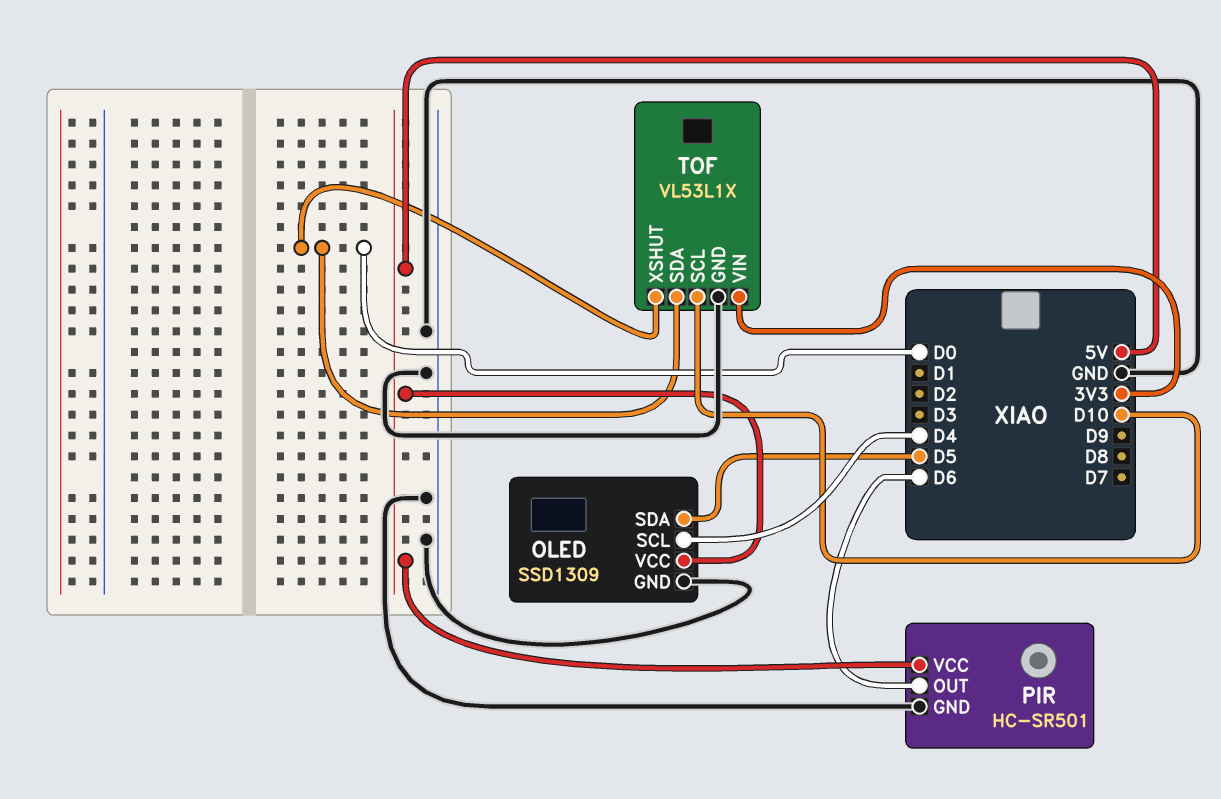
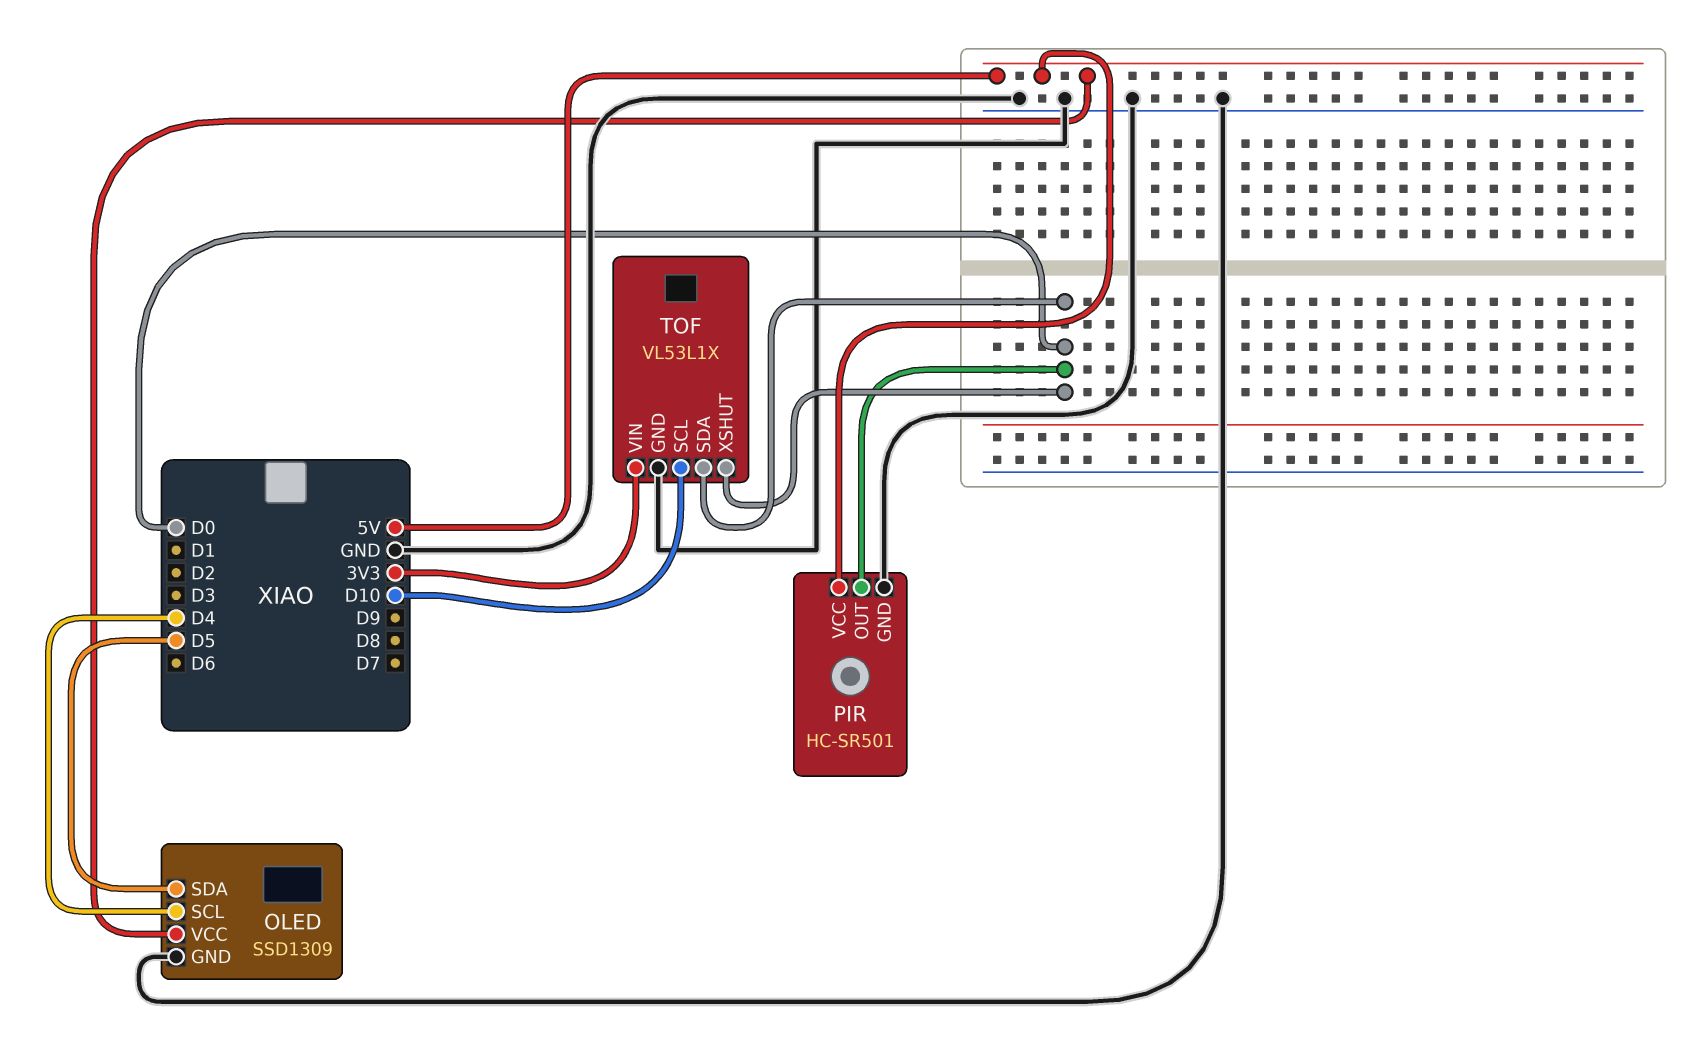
PIR pin OUT: D6 -> D0

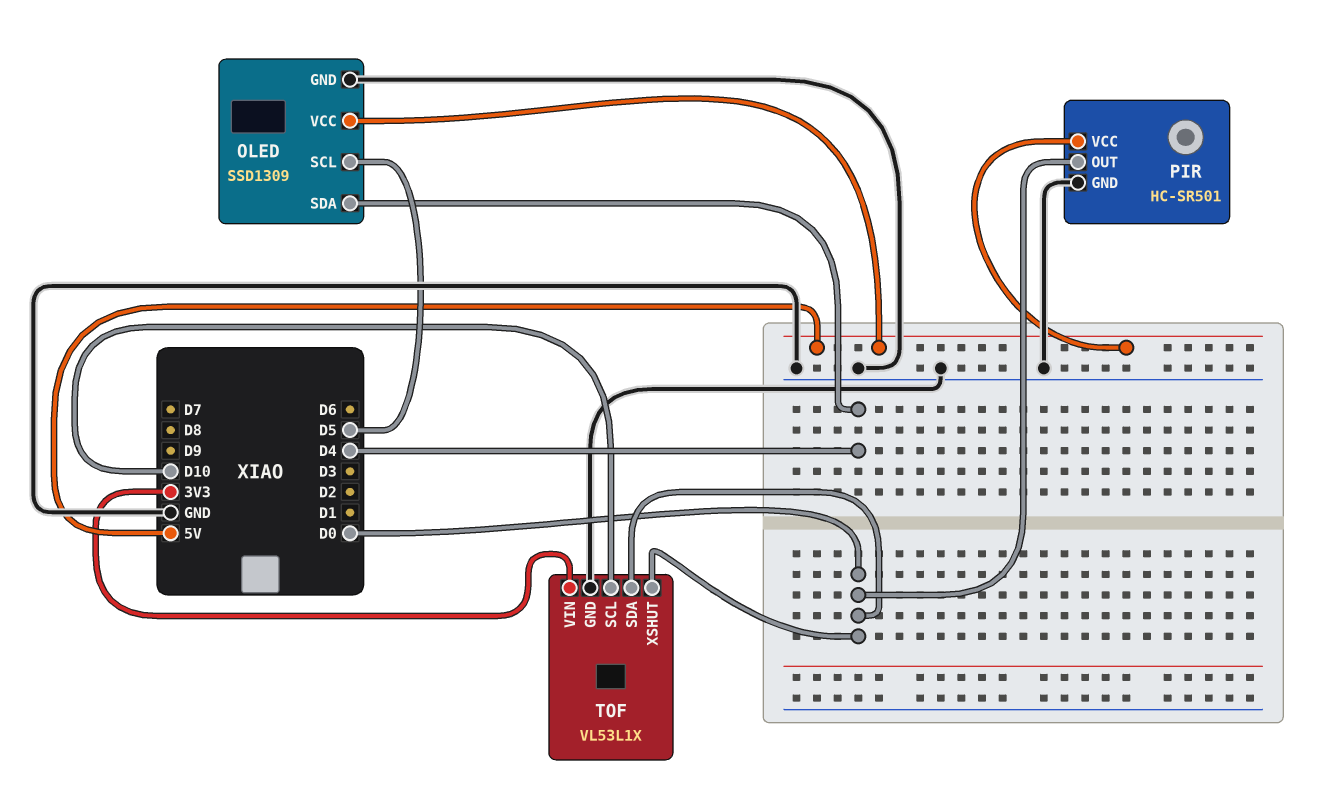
OLED pin SCL: D4 -> D5
OLED pin SDA: D5 -> D4

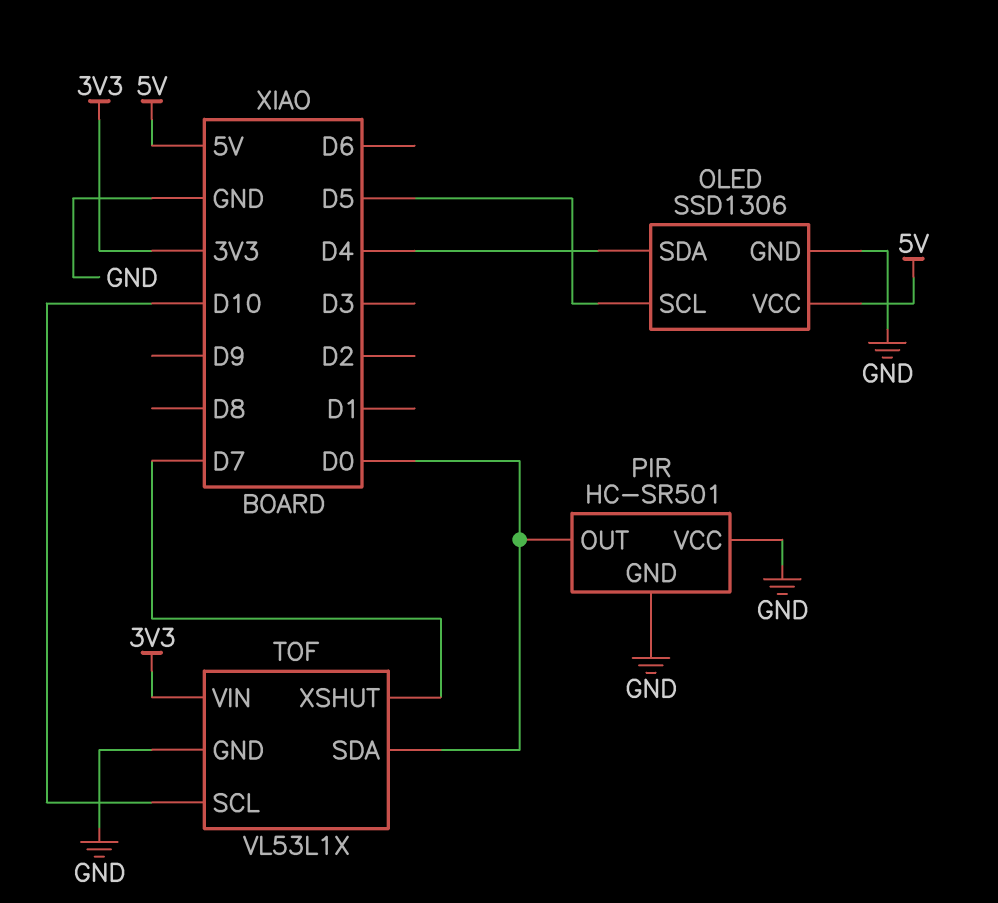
OLED: SSD1309 -> SSD1306
PIR pin VCC: 5V -> GND
TOF pin XSHUT: D0 -> D7

